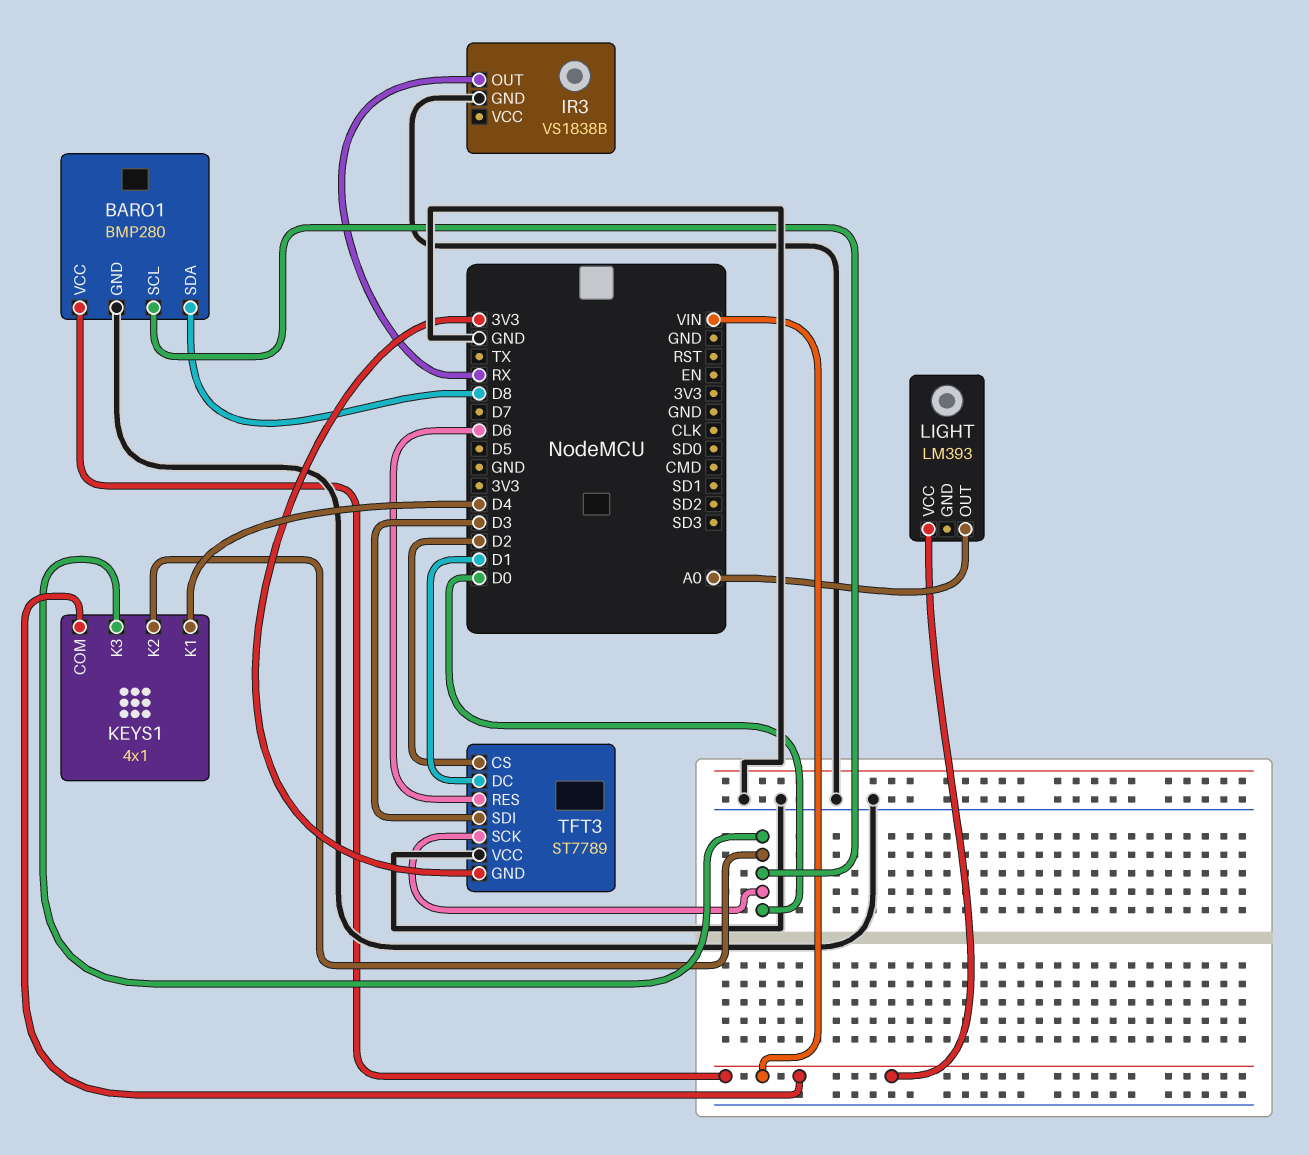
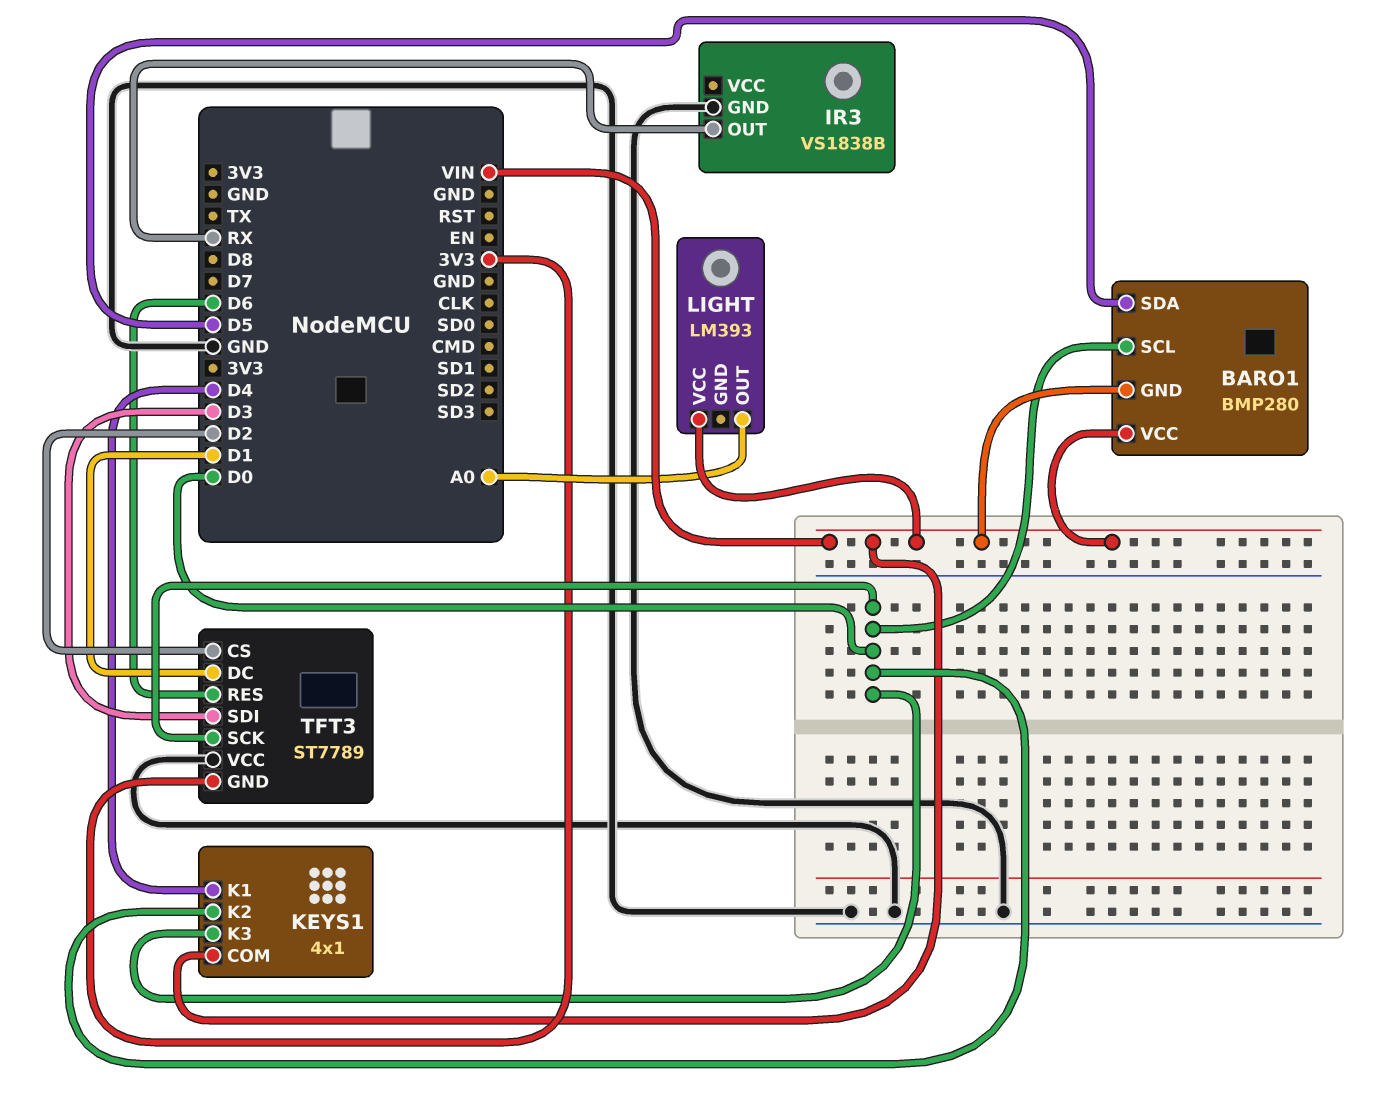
BARO1 pin GND: GND -> VIN
BARO1 pin SDA: D8 -> D5

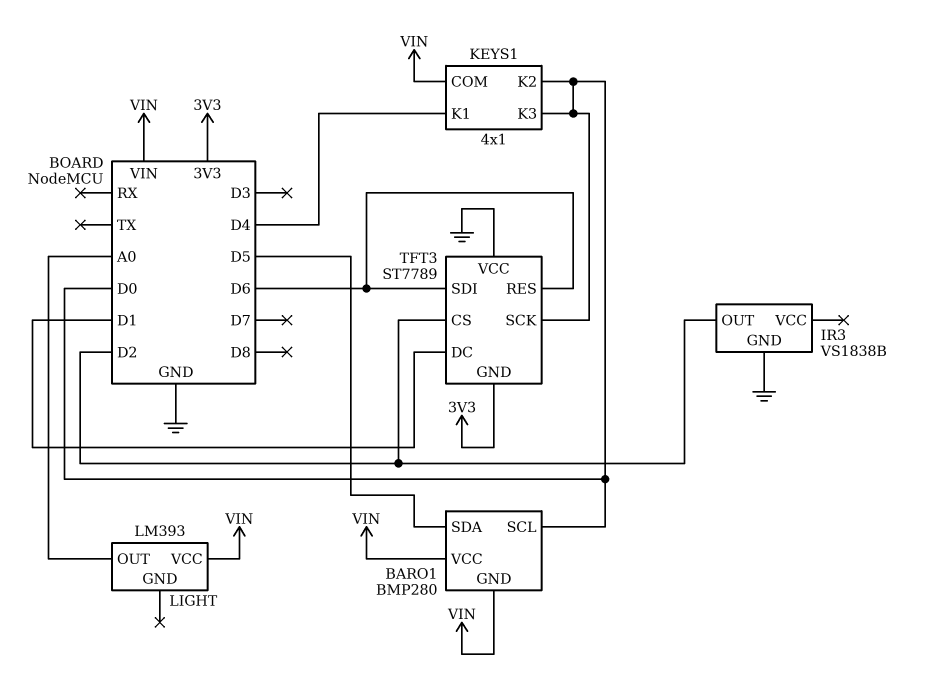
IR3 pin OUT: RX -> D2
TFT3 pin SDI: D3 -> D6

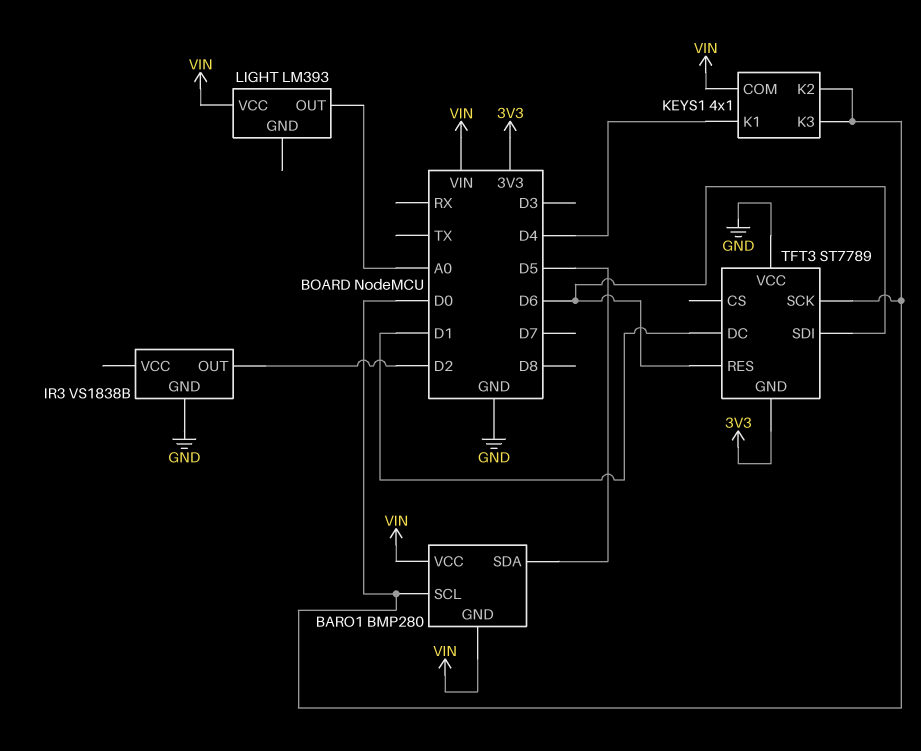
TFT3 pin CS: D2 -> none

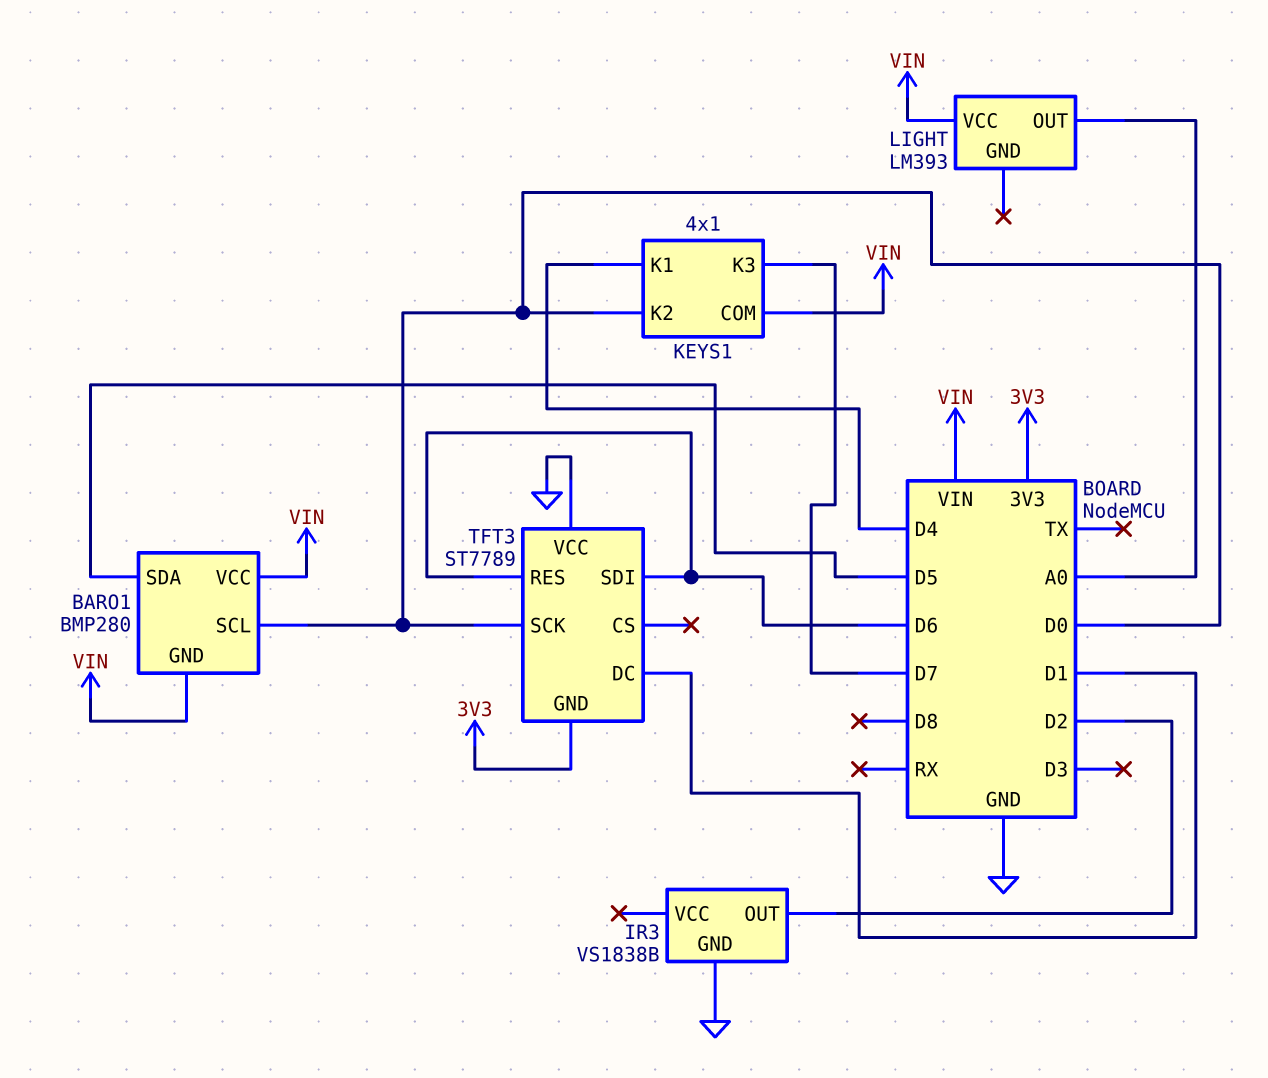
KEYS1 pin K3: D0 -> D7

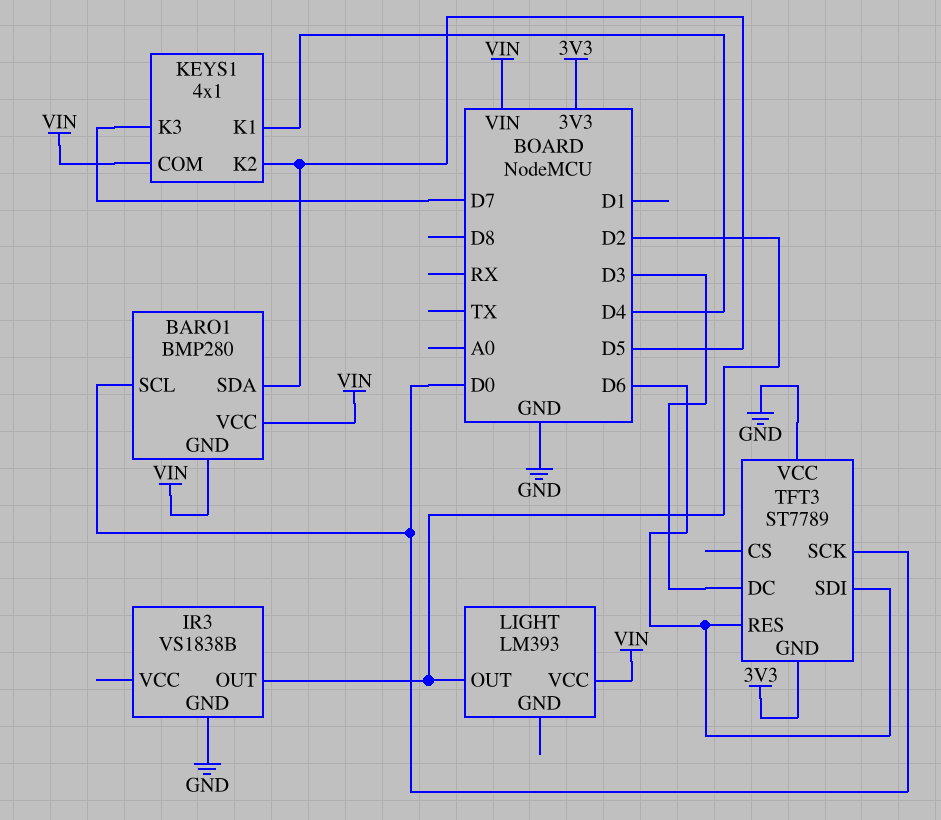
KEYS1 pin K2: D0 -> D5
LIGHT pin OUT: A0 -> D2
TFT3 pin DC: D1 -> D3

